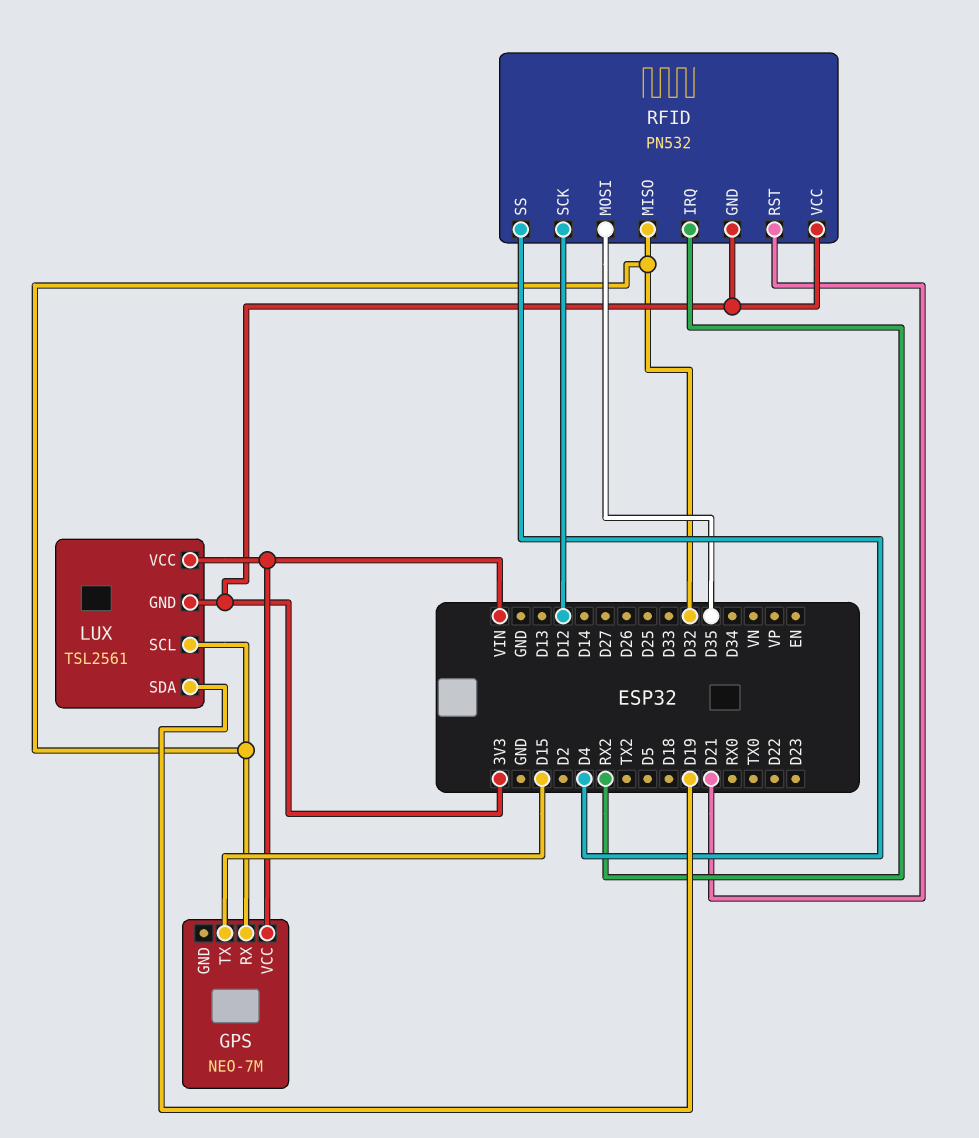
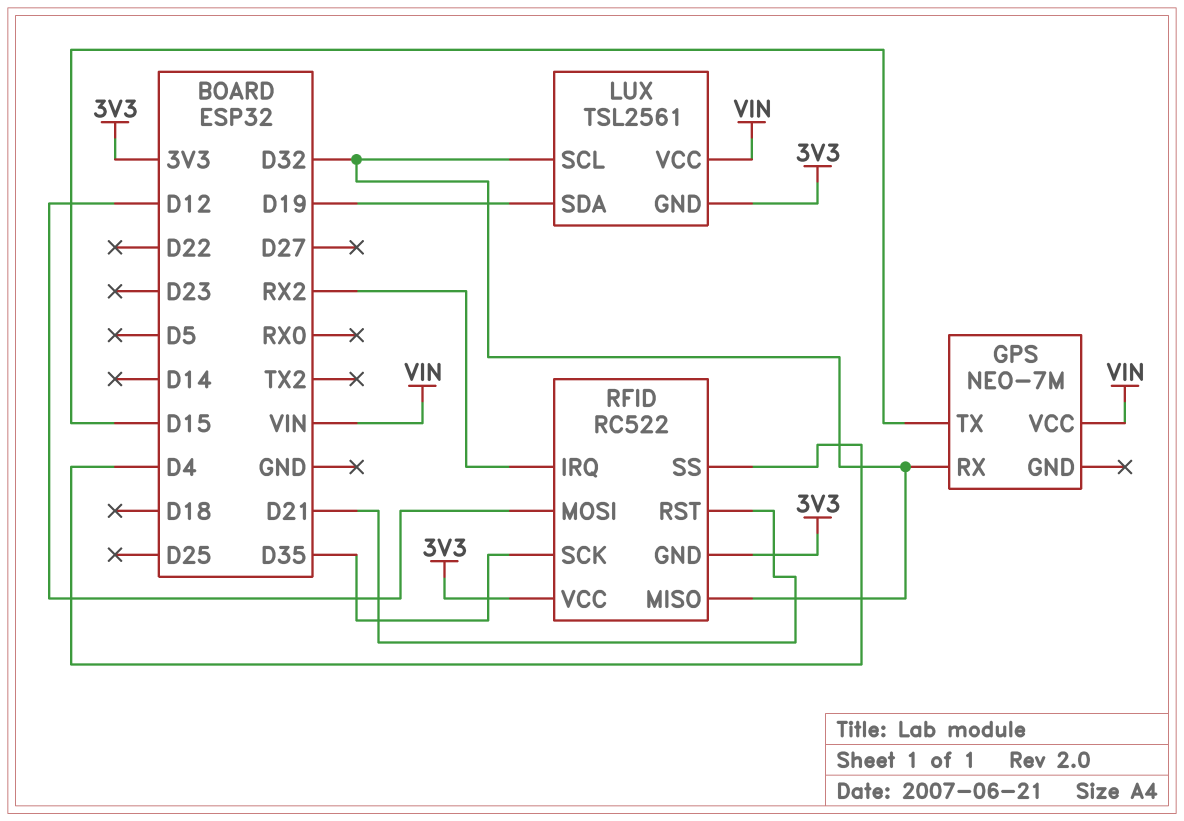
RFID: PN532 -> RC522
RFID pin MOSI: D35 -> D12
RFID pin SCK: D12 -> D35

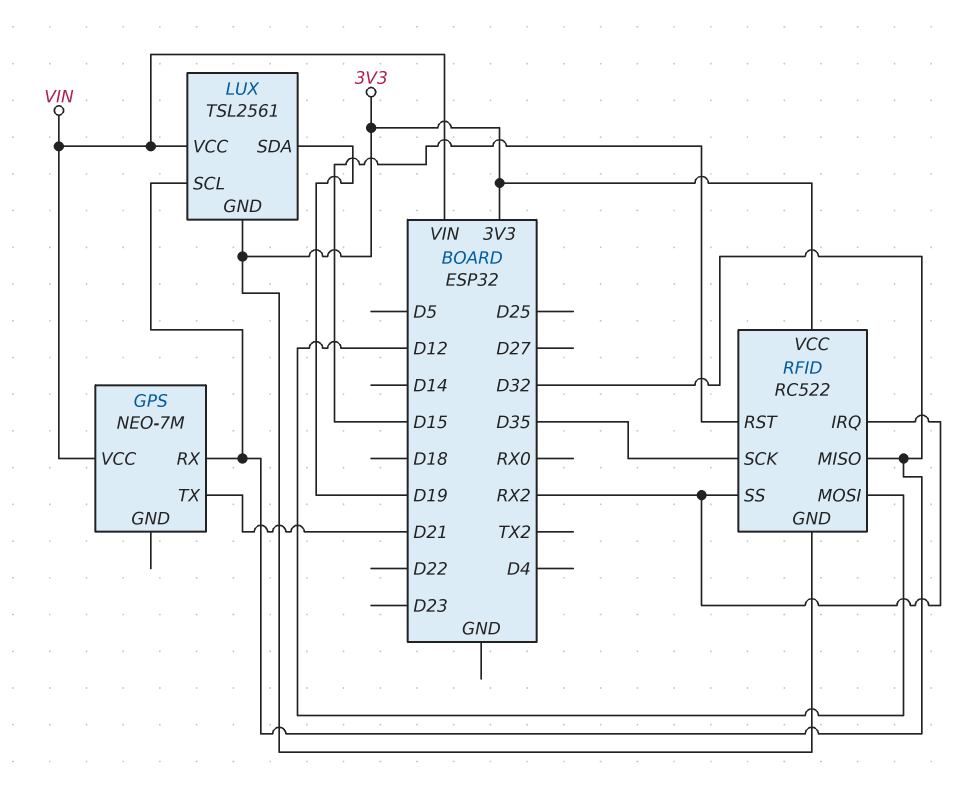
GPS pin TX: D15 -> D21
RFID pin RST: D21 -> D15
RFID pin SS: D4 -> RX2

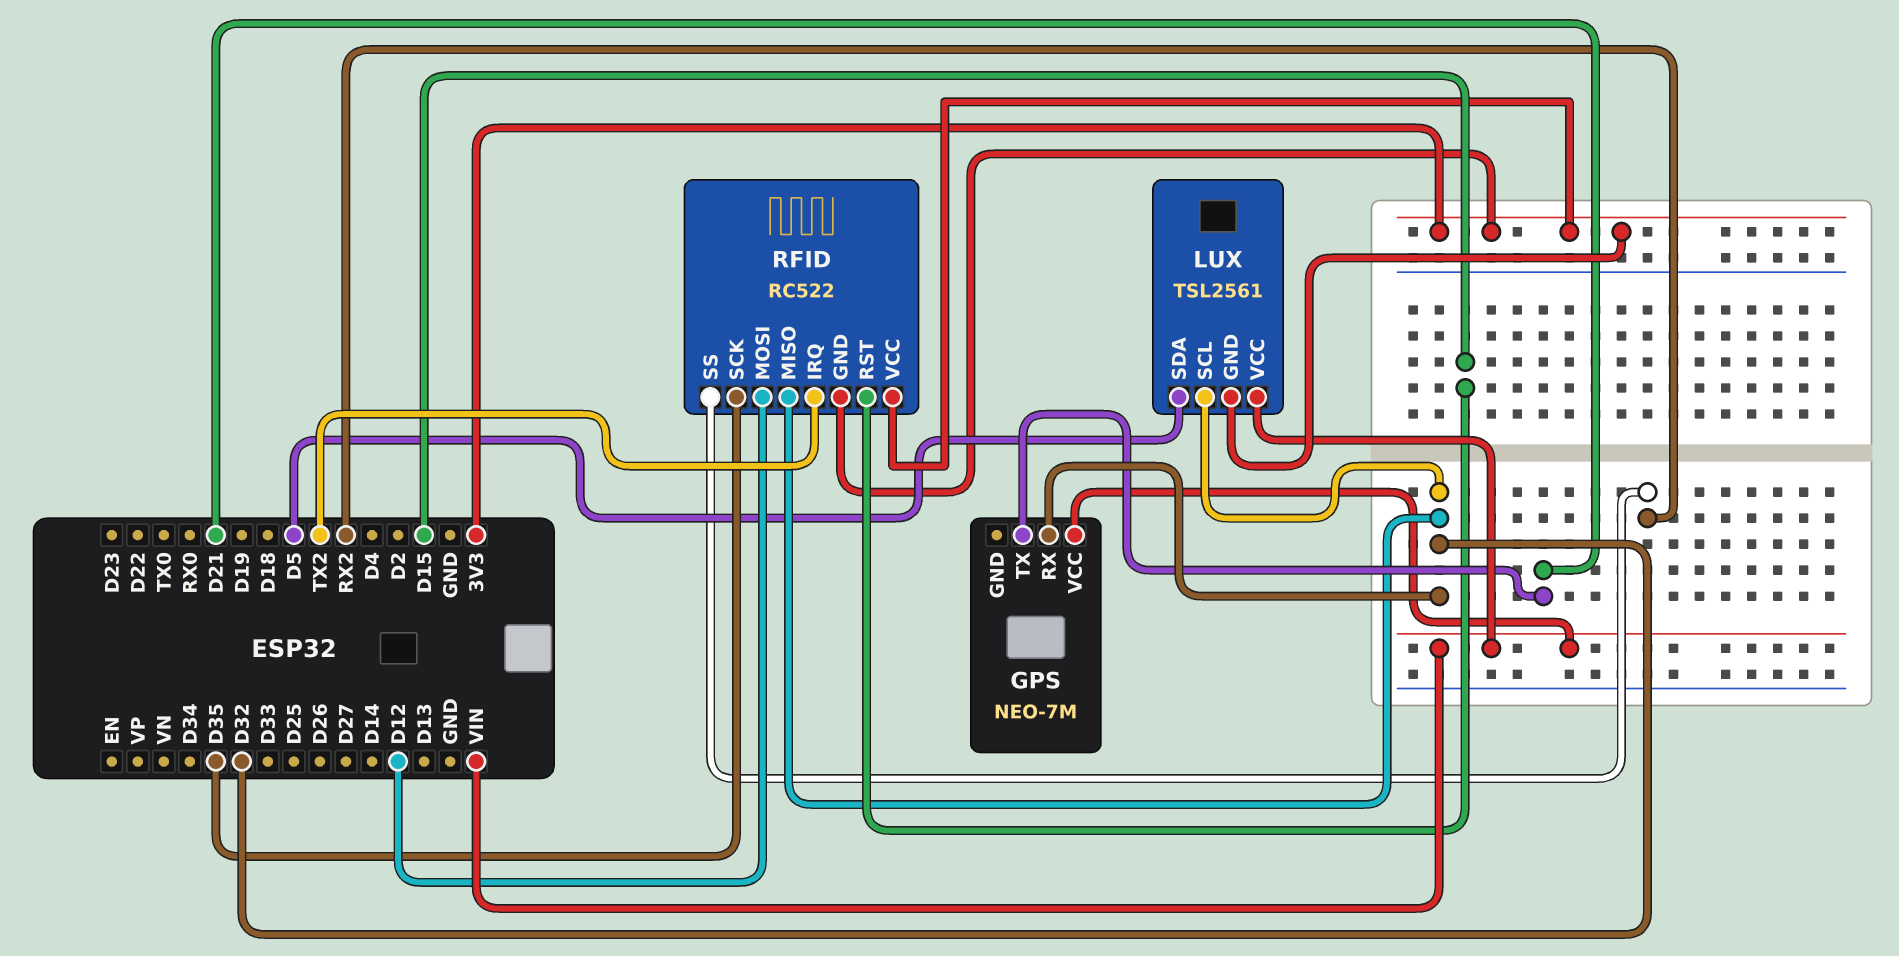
LUX pin SDA: D19 -> D5
RFID pin IRQ: RX2 -> TX2

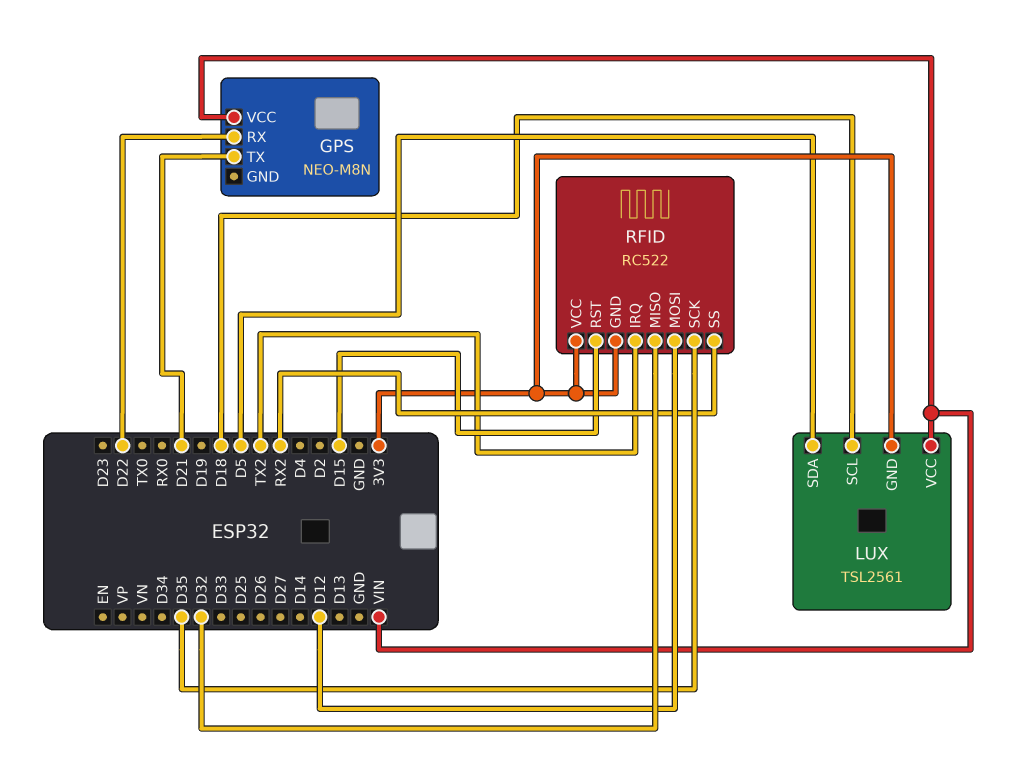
GPS: NEO-7M -> NEO-M8N
GPS pin RX: D32 -> D22
LUX pin SCL: D32 -> D18

